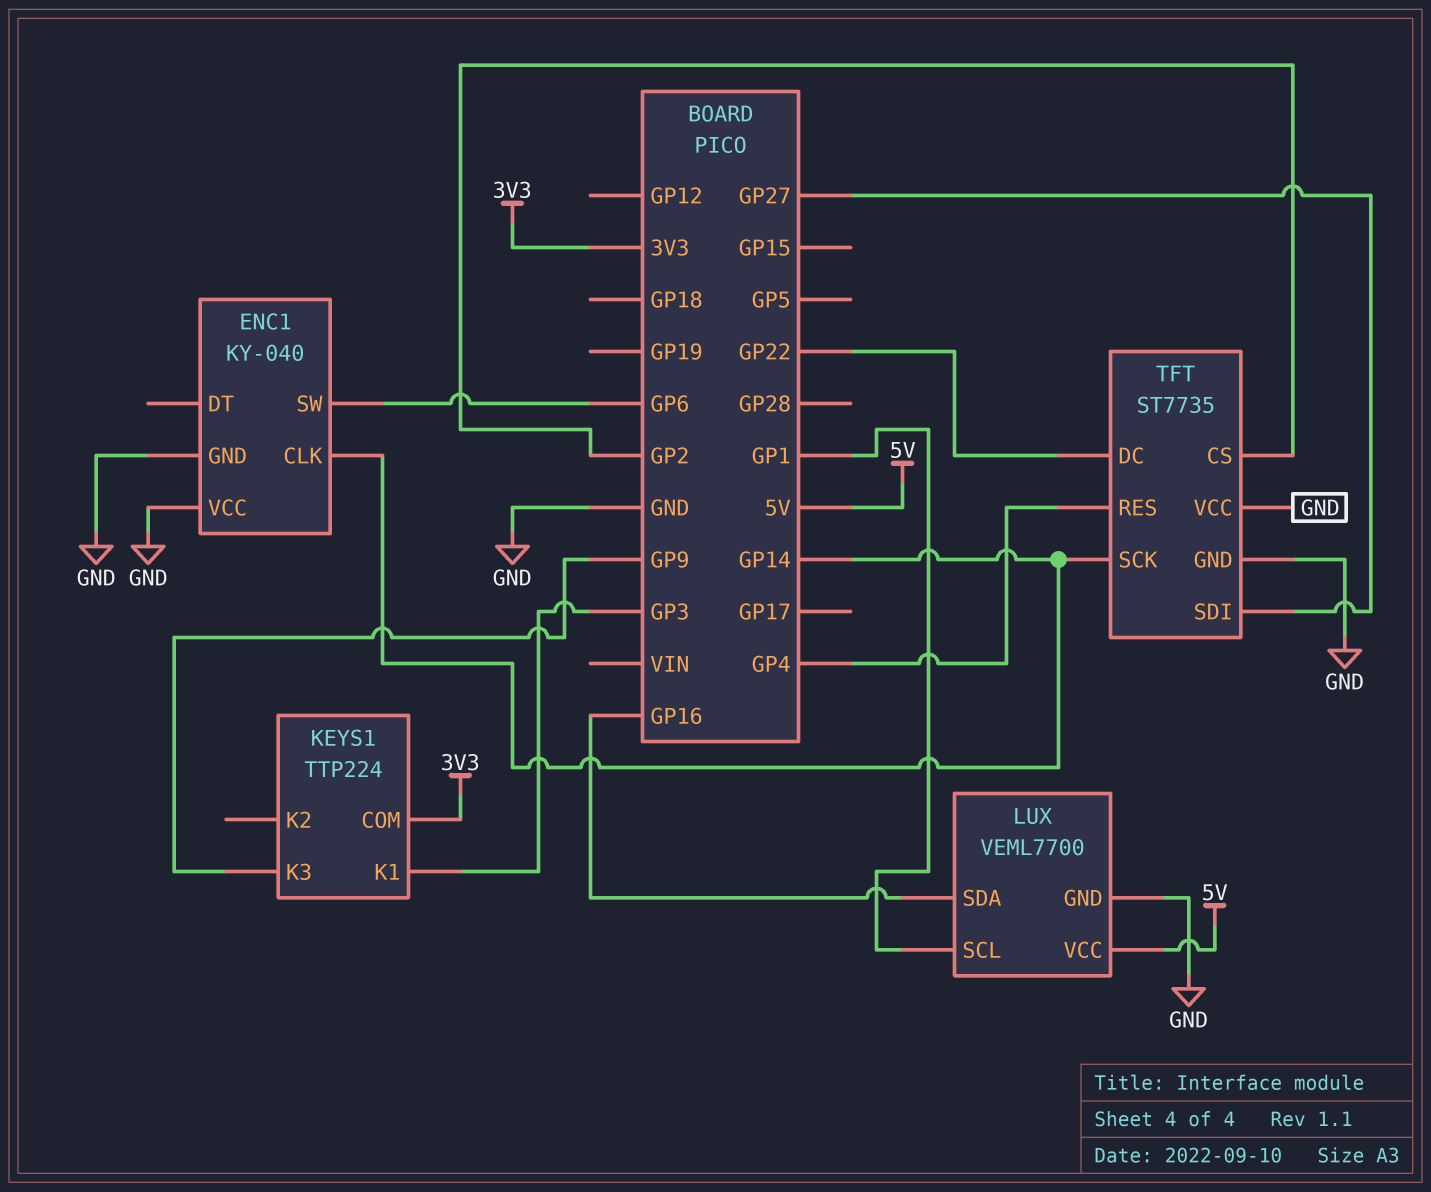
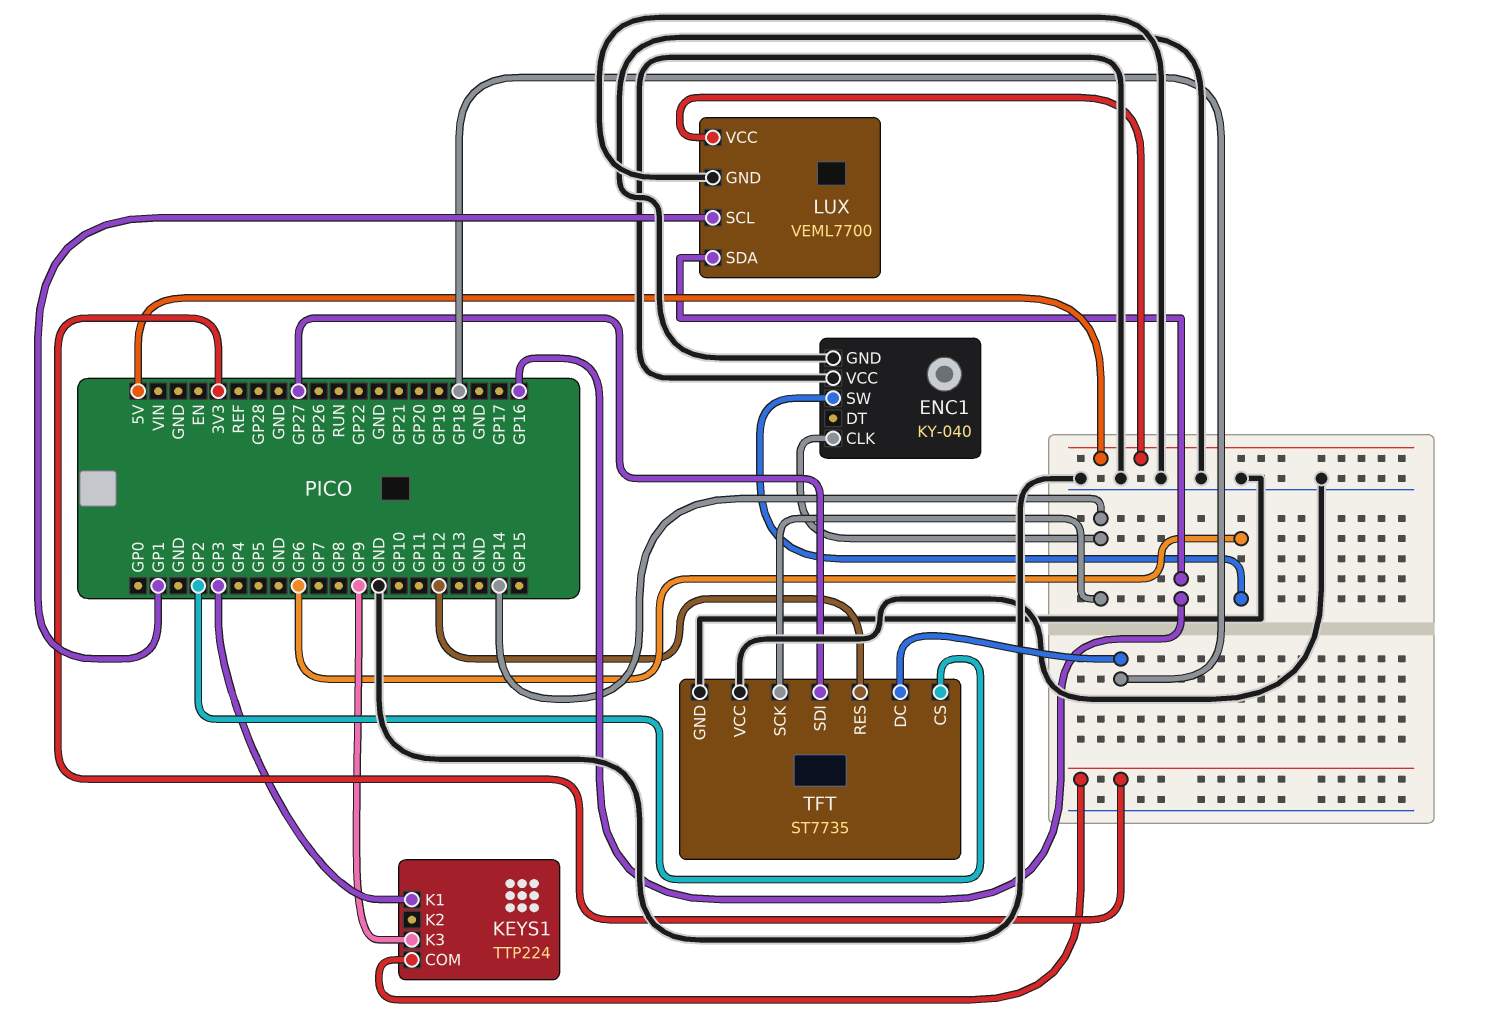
TFT pin DC: GP22 -> GP18
TFT pin RES: GP4 -> GP12

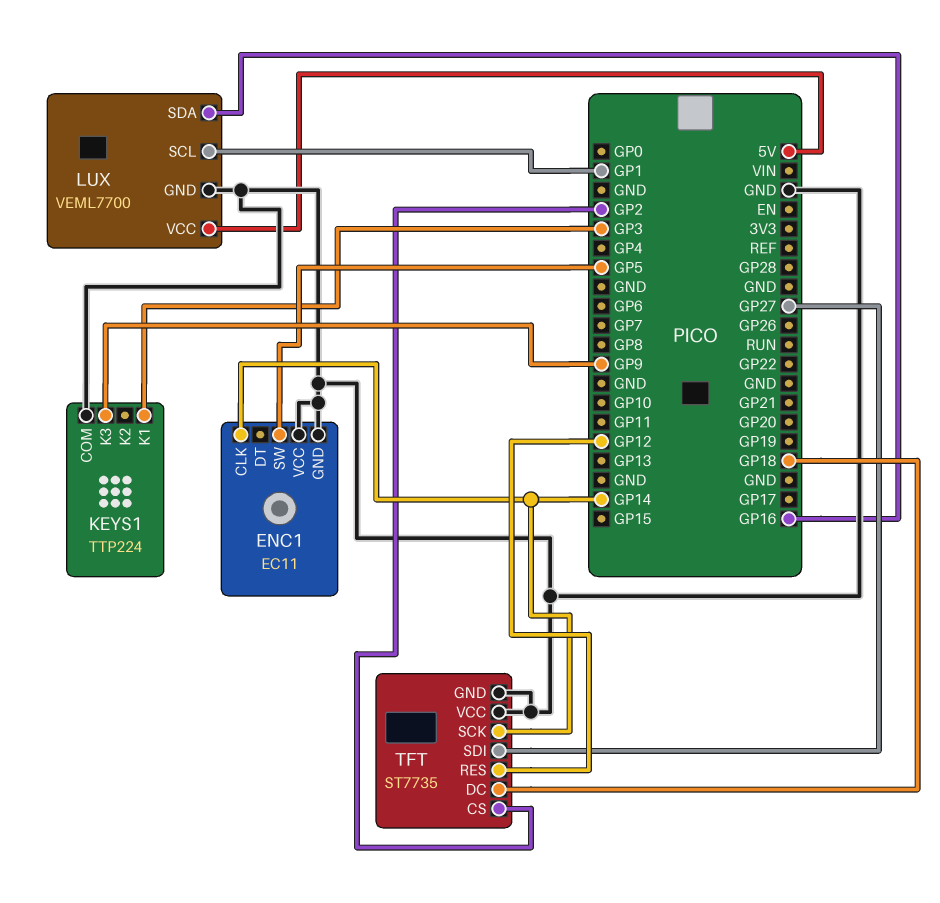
ENC1: KY-040 -> EC11
ENC1 pin SW: GP6 -> GP5
KEYS1 pin COM: 3V3 -> GND

